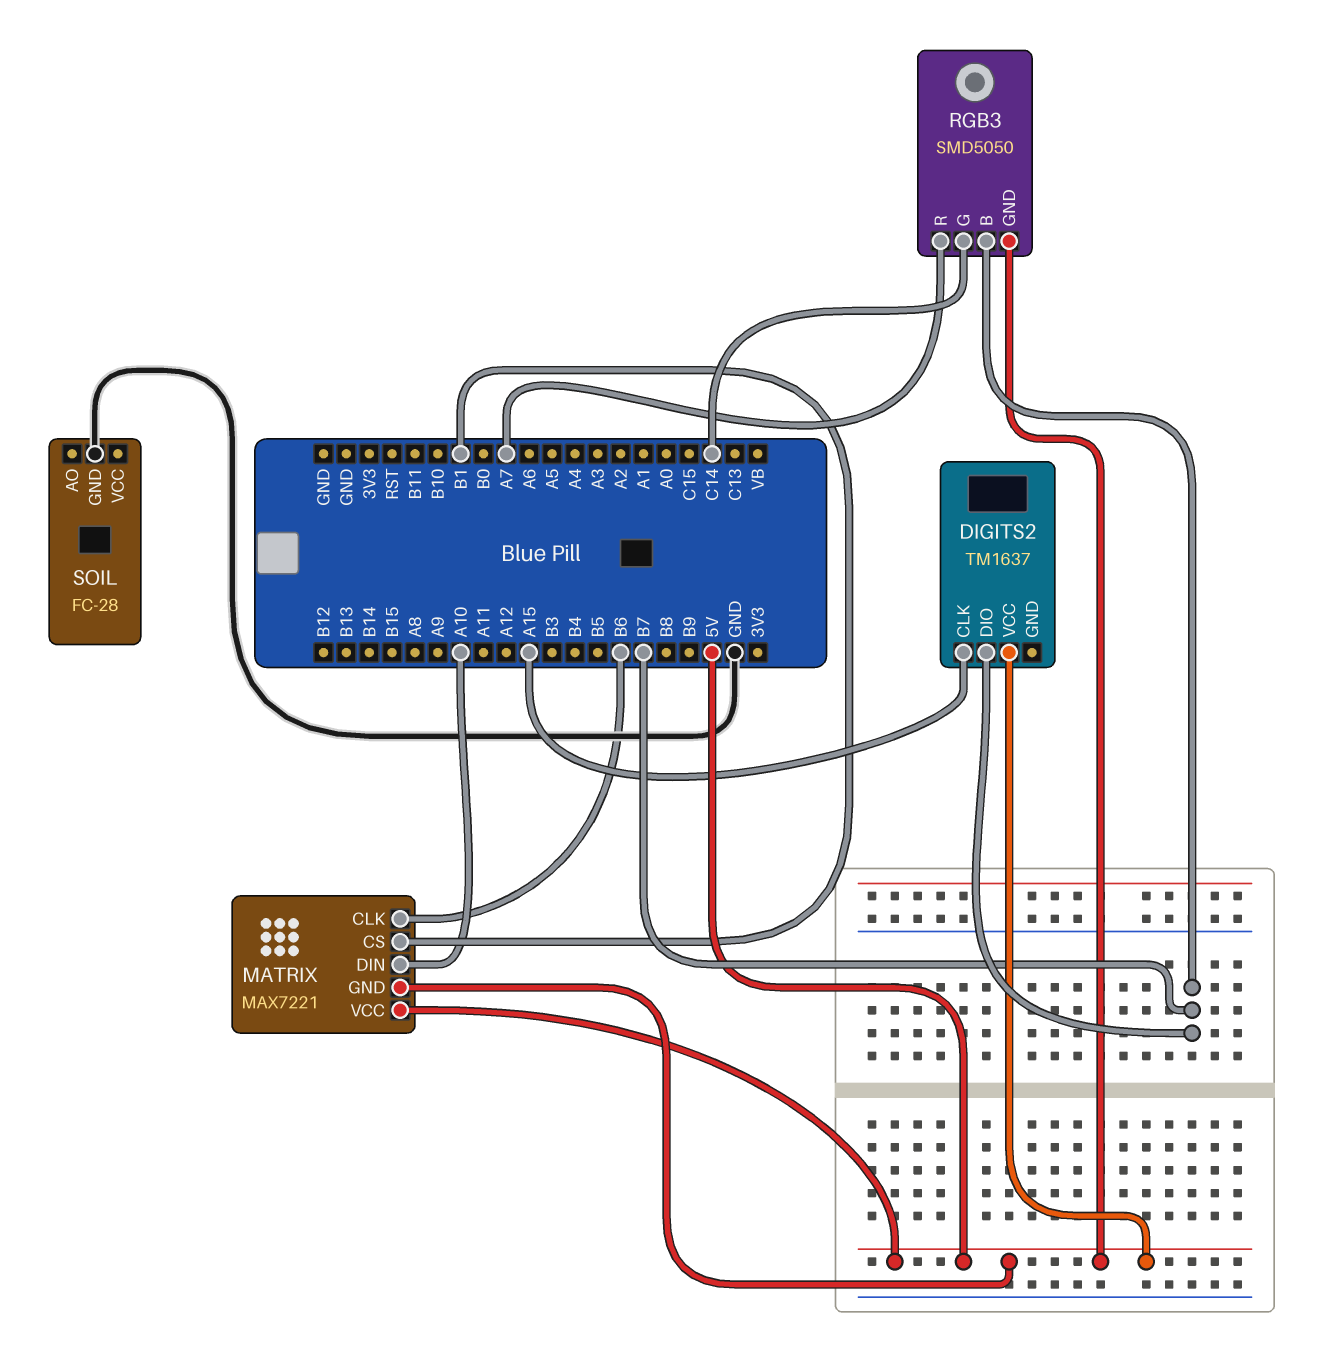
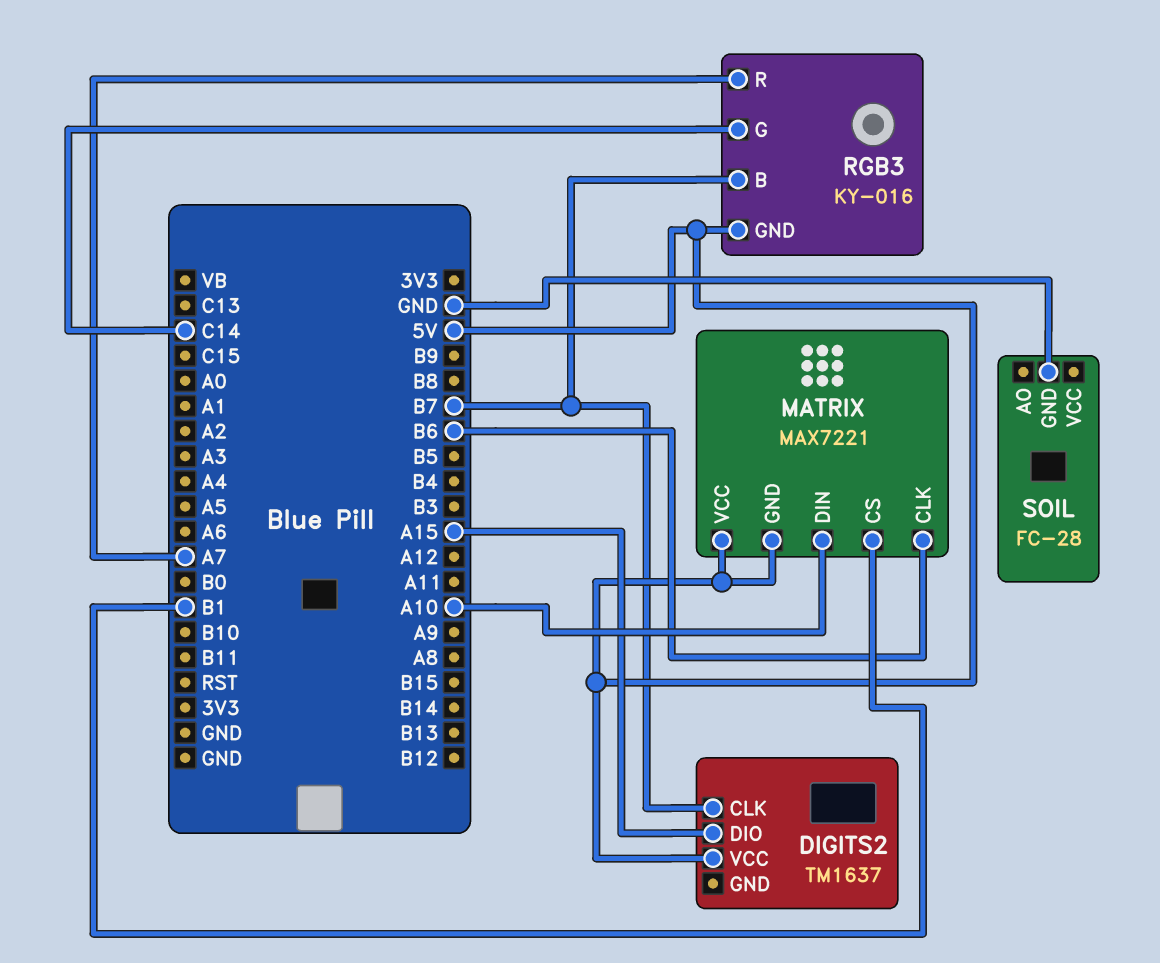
DIGITS2 pin CLK: A15 -> B7
DIGITS2 pin DIO: B7 -> A15
RGB3: SMD5050 -> KY-016

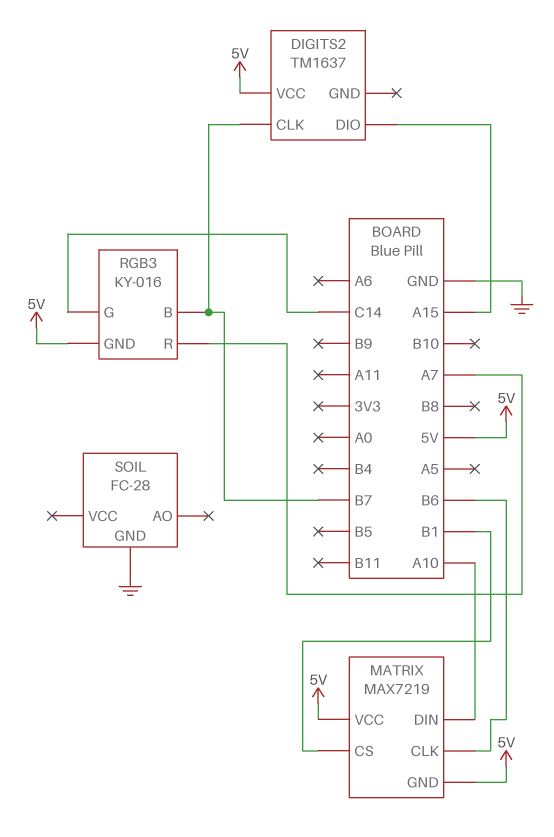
MATRIX: MAX7221 -> MAX7219

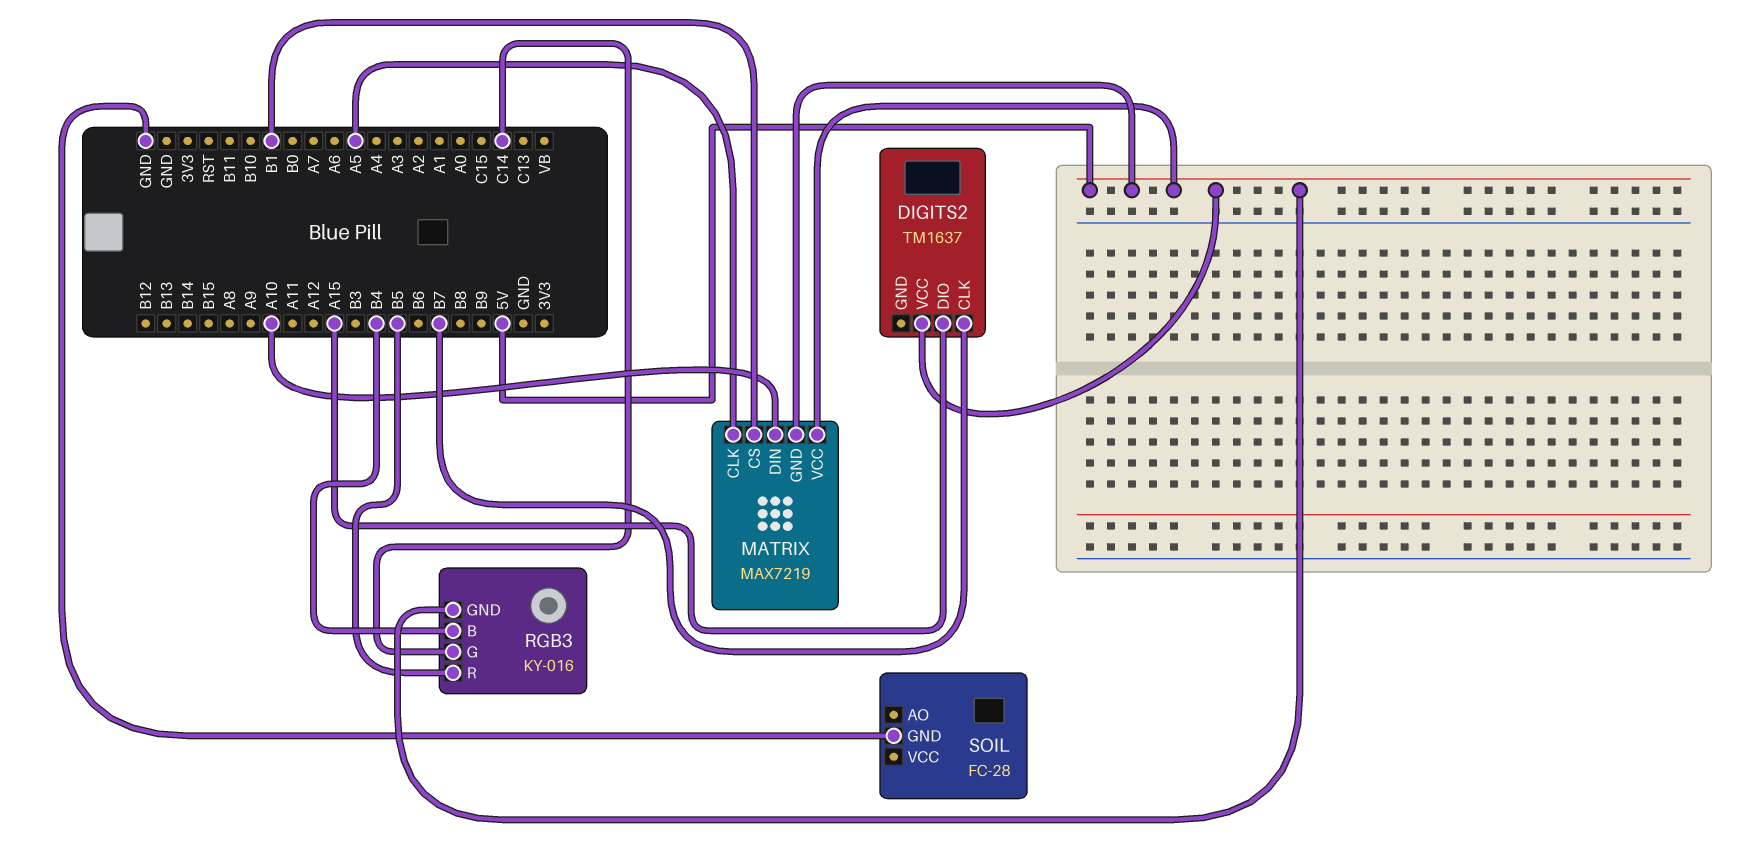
MATRIX pin CLK: B6 -> A5
RGB3 pin B: B7 -> B4
RGB3 pin R: A7 -> B5

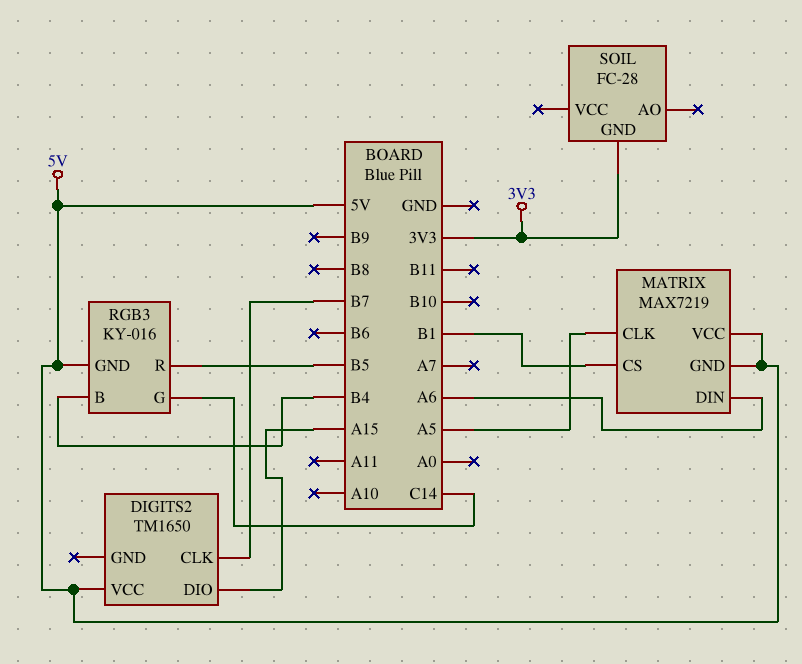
DIGITS2: TM1637 -> TM1650
MATRIX pin DIN: A10 -> A6
SOIL pin GND: GND -> 3V3

